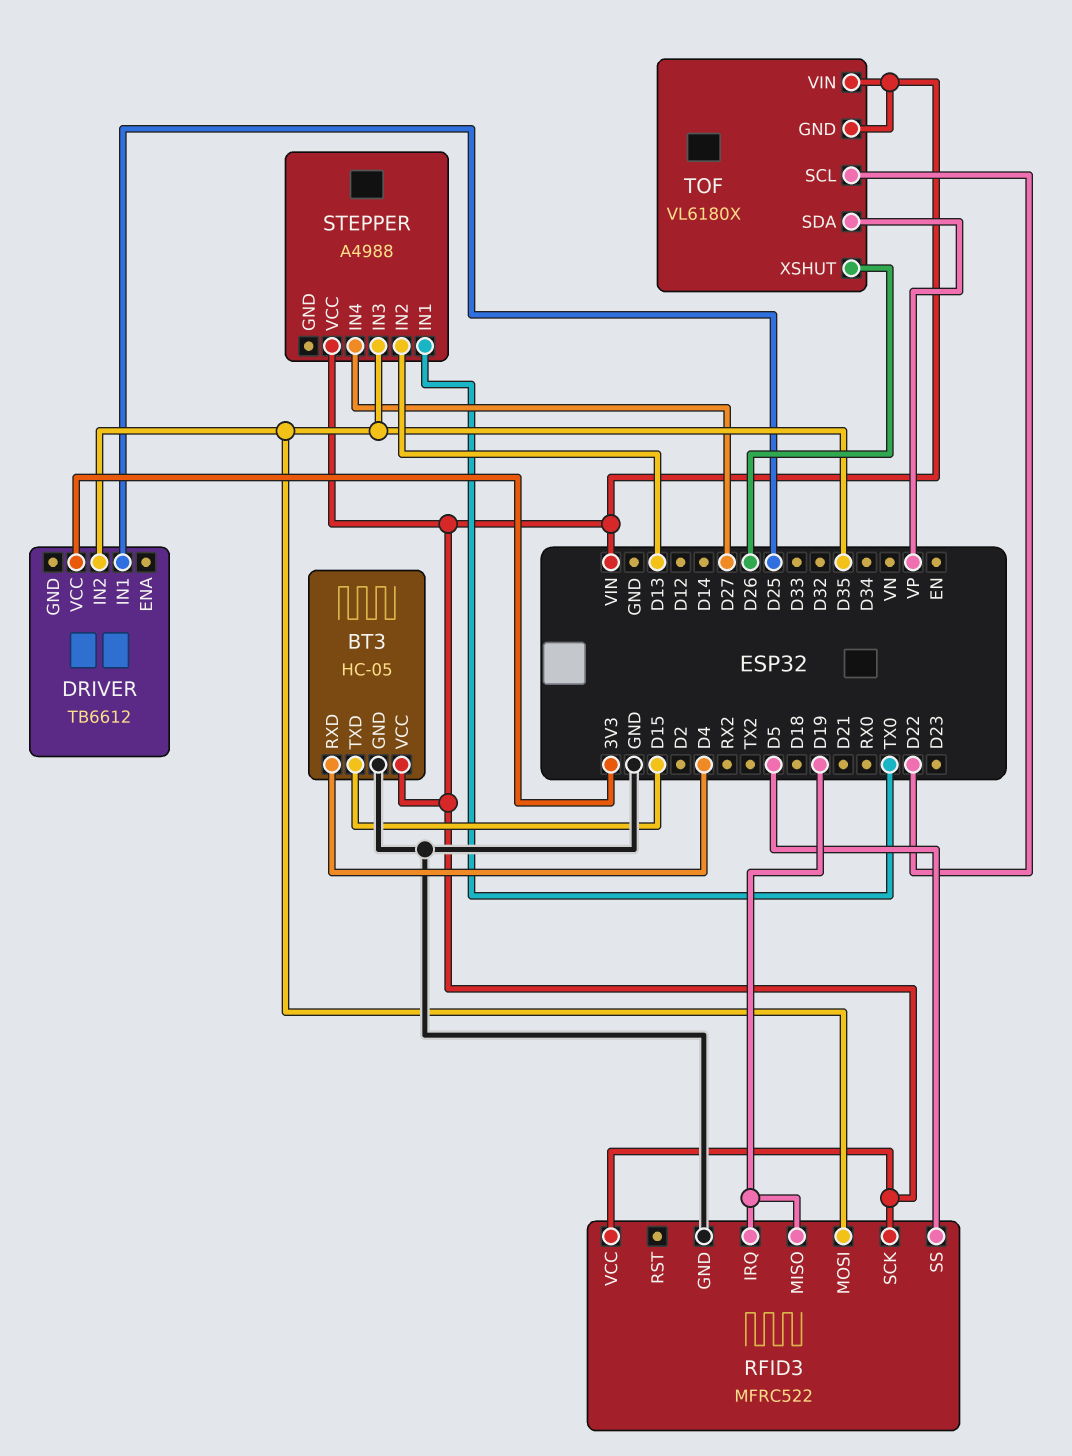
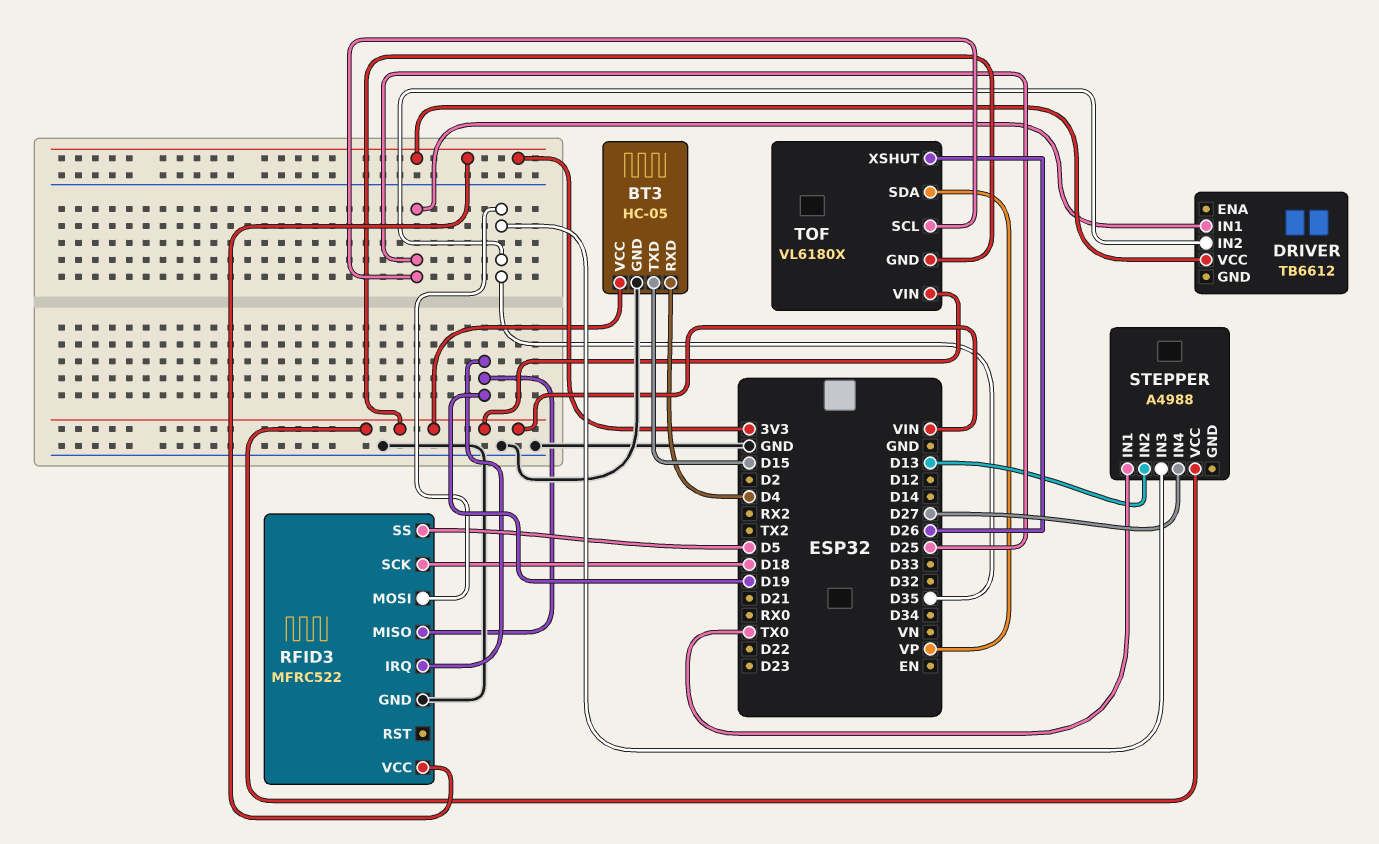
RFID3 pin SCK: VIN -> D18
RFID3 pin VCC: VIN -> 3V3
TOF pin SCL: D22 -> D25

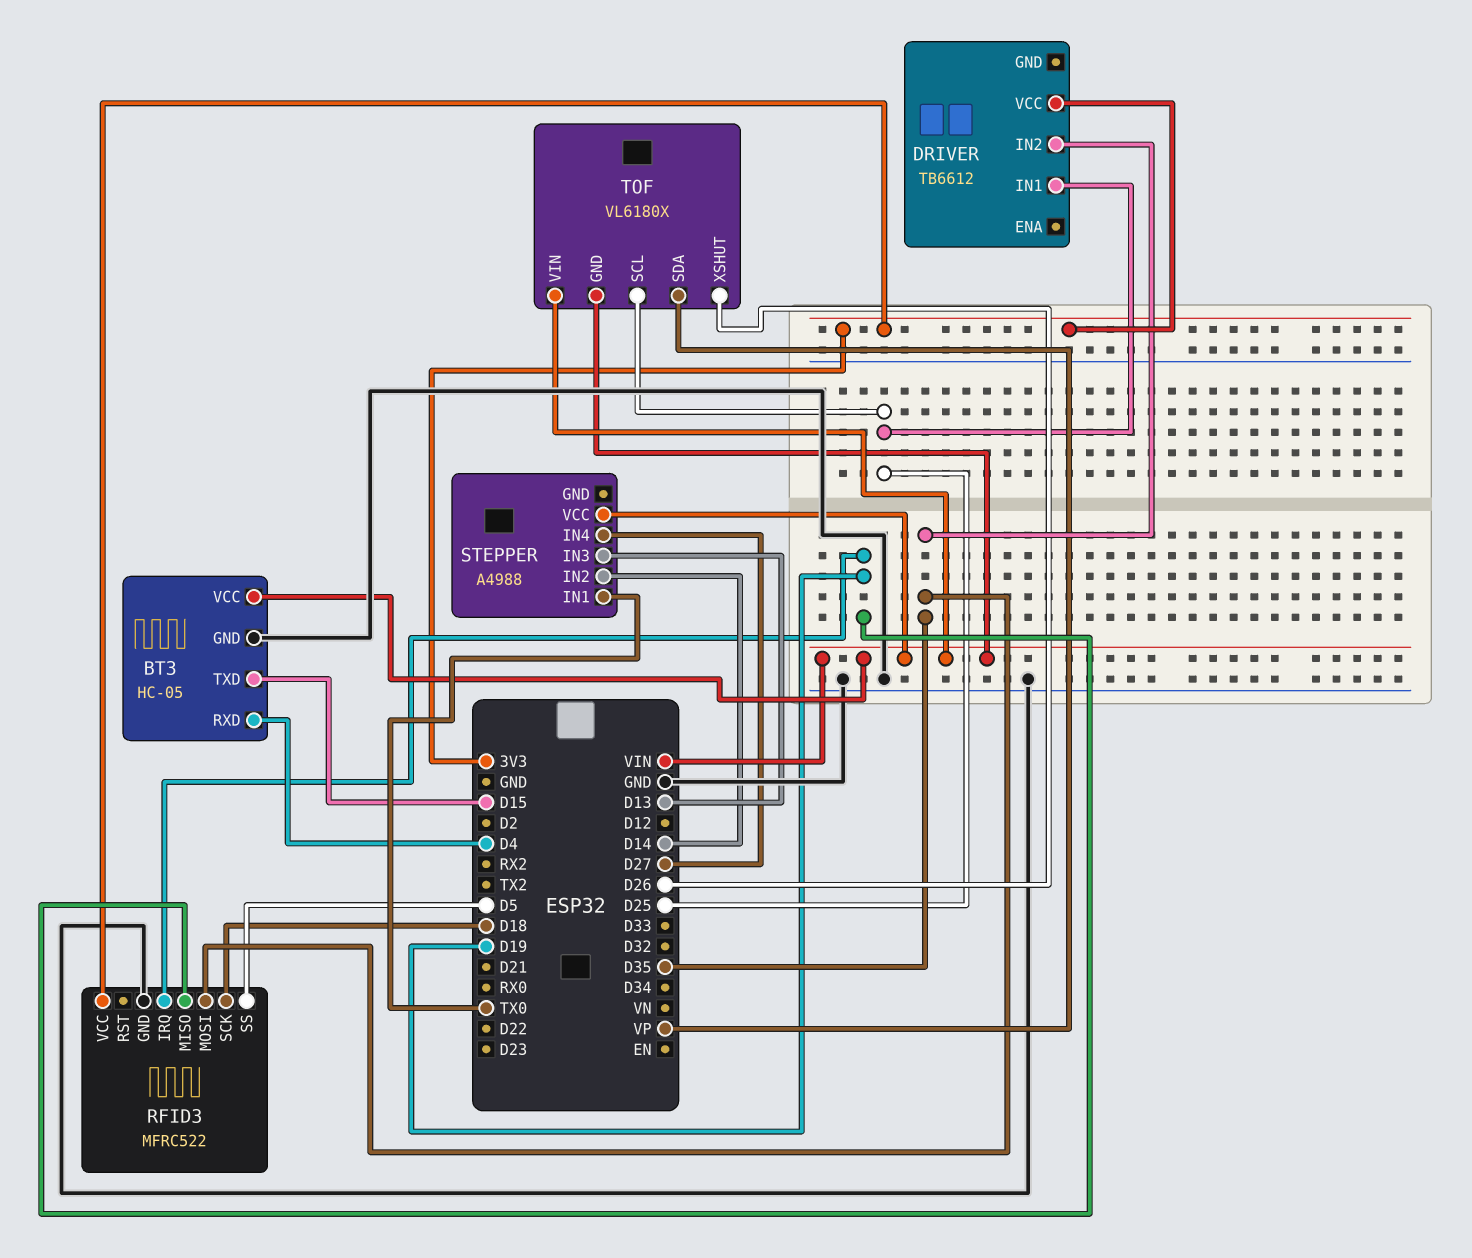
STEPPER pin IN2: D13 -> D14
STEPPER pin IN3: D35 -> D13

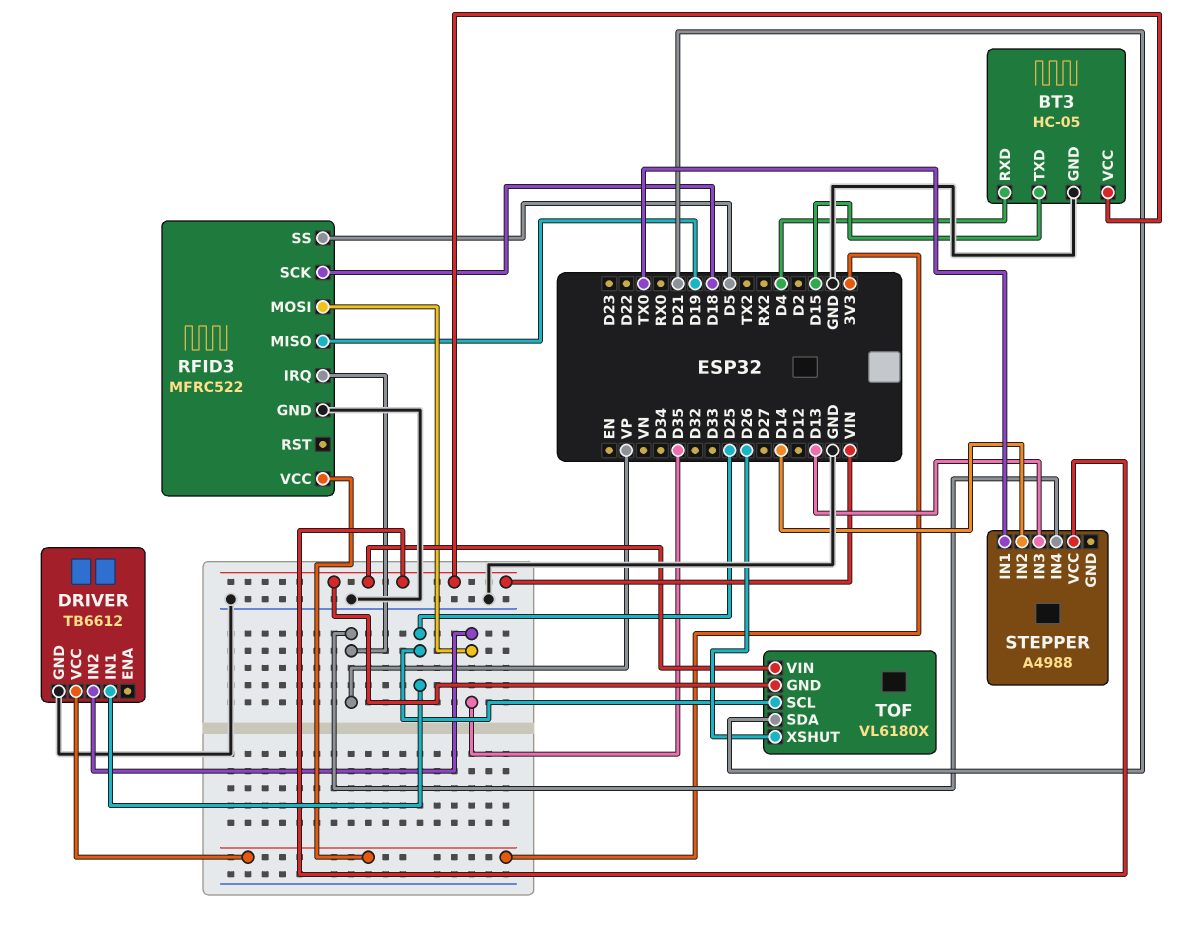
DRIVER pin GND: none -> GND
RFID3 pin IRQ: D19 -> VP
STEPPER pin IN4: D27 -> VP
TOF pin SDA: VP -> D21

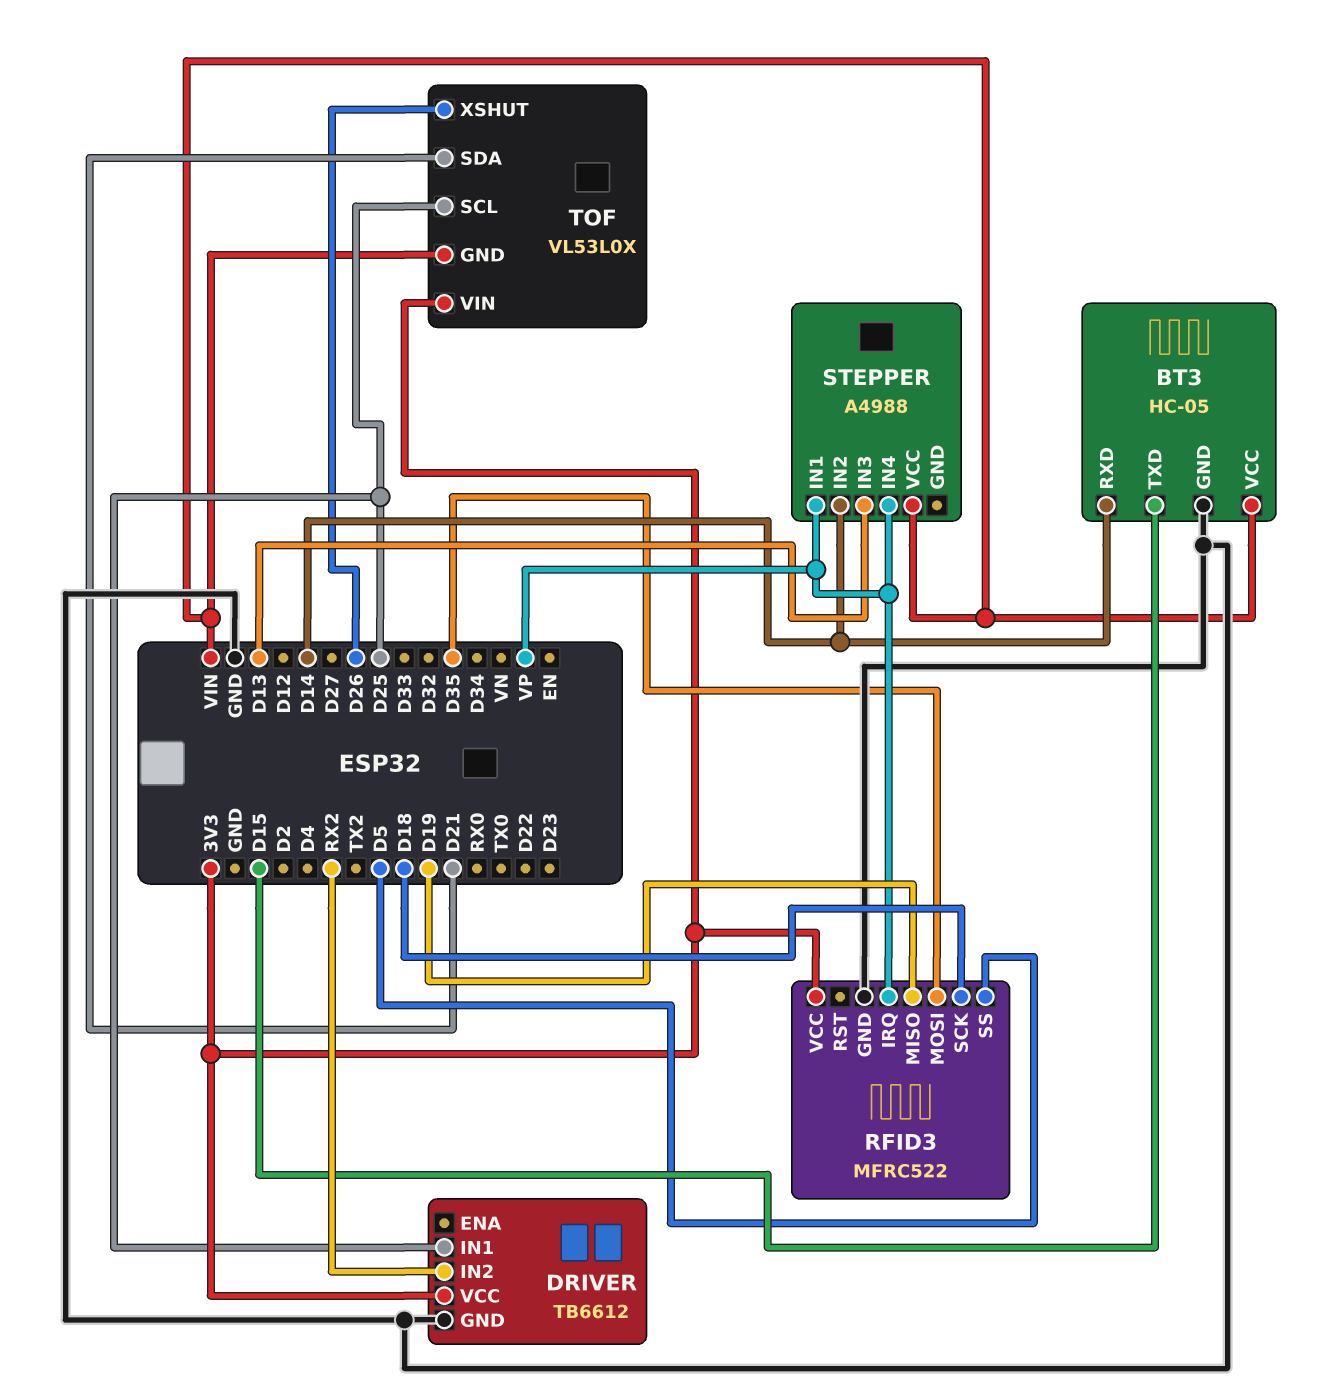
BT3 pin RXD: D4 -> D14
DRIVER pin IN2: D35 -> RX2
STEPPER pin IN1: TX0 -> VP
TOF: VL6180X -> VL53L0X
TOF pin VIN: VIN -> 3V3

